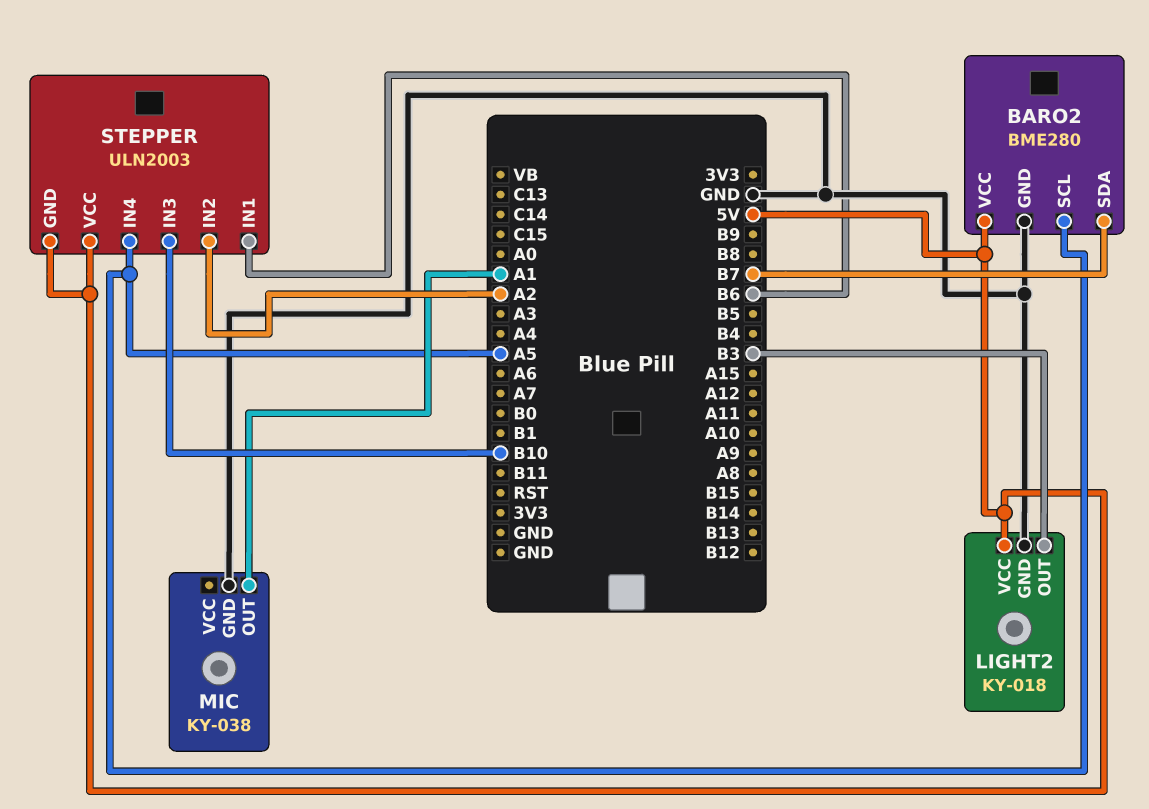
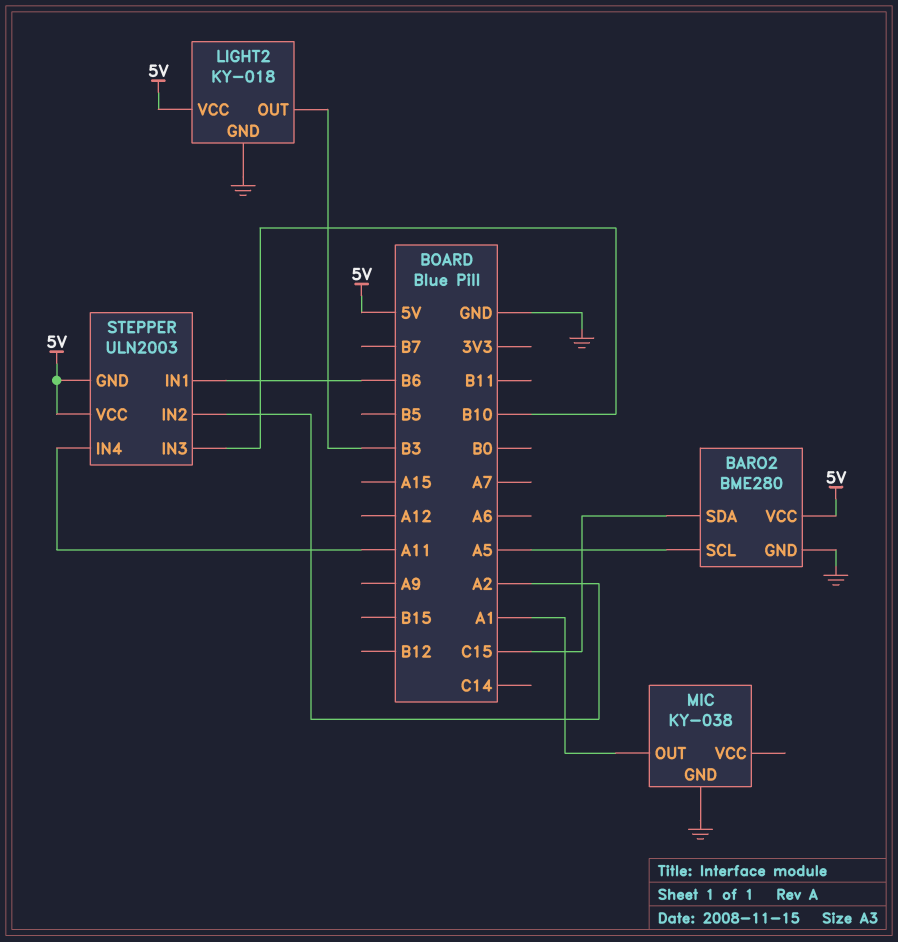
BARO2 pin SDA: B7 -> C15
STEPPER pin IN4: A5 -> A11

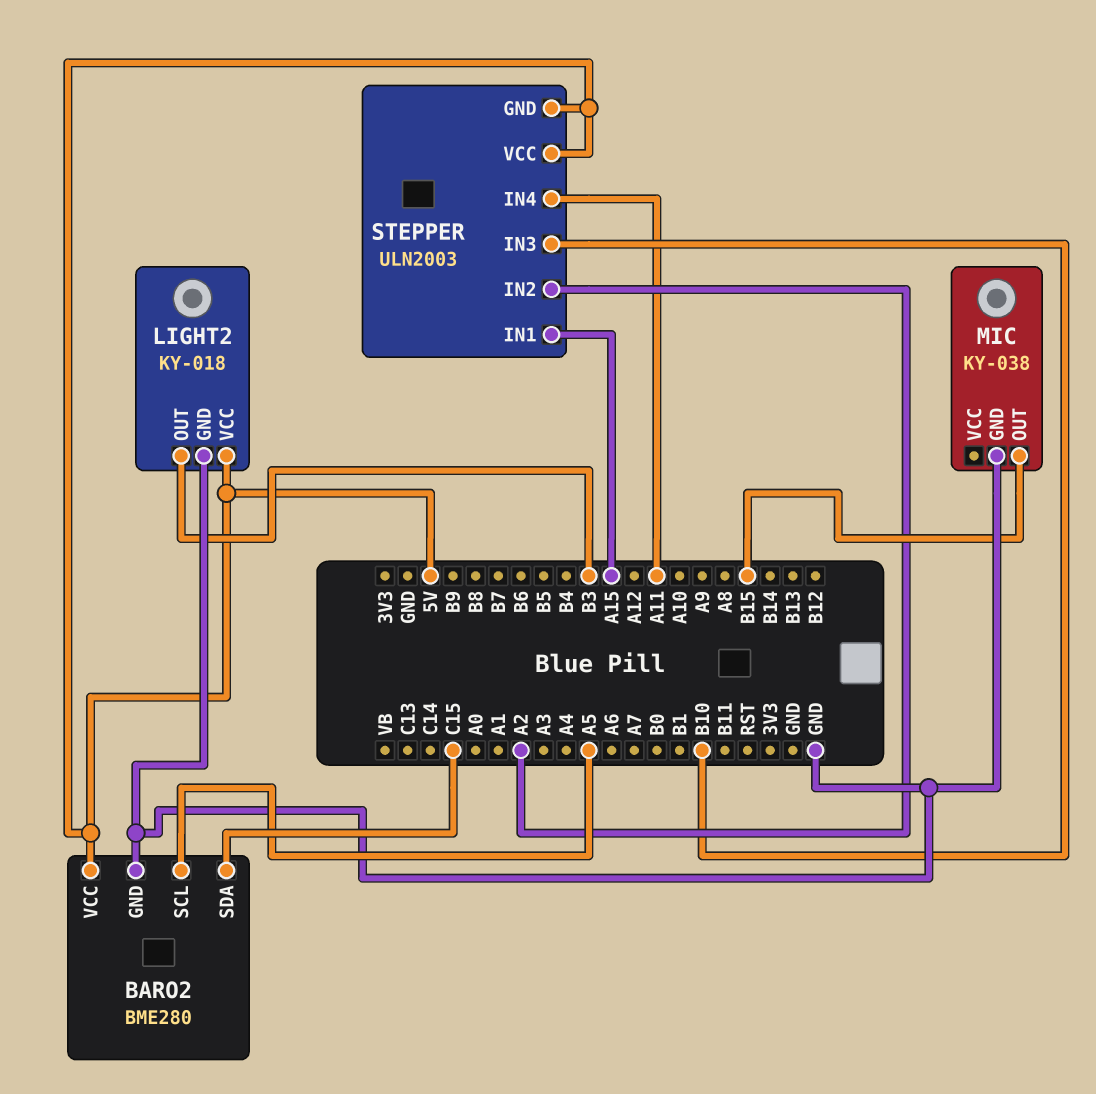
MIC pin OUT: A1 -> B15
STEPPER pin IN1: B6 -> A15

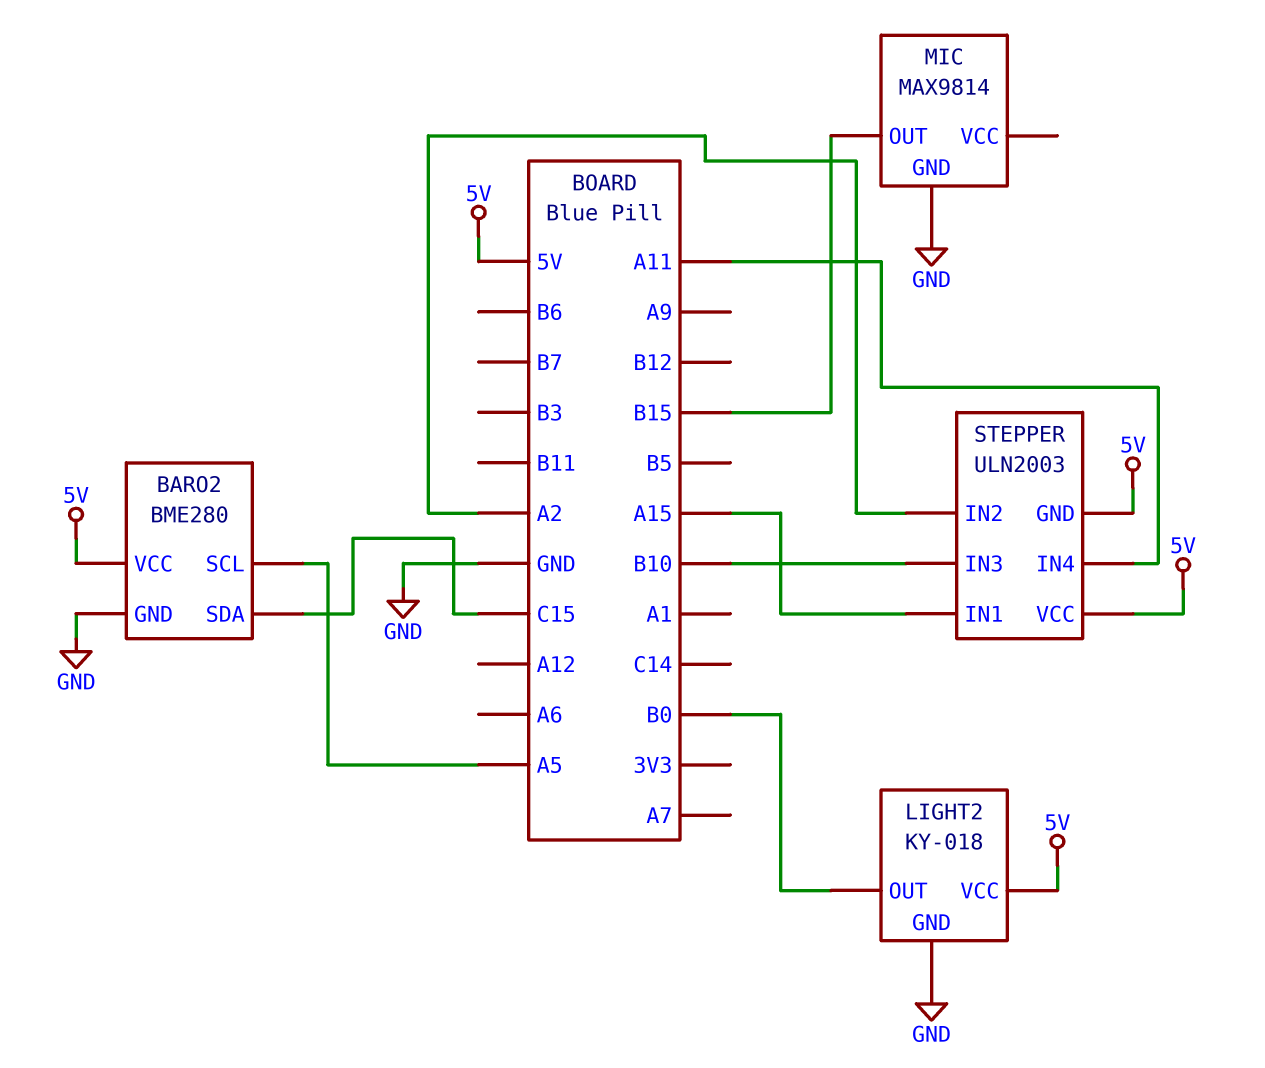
LIGHT2 pin OUT: B3 -> B0
MIC: KY-038 -> MAX9814

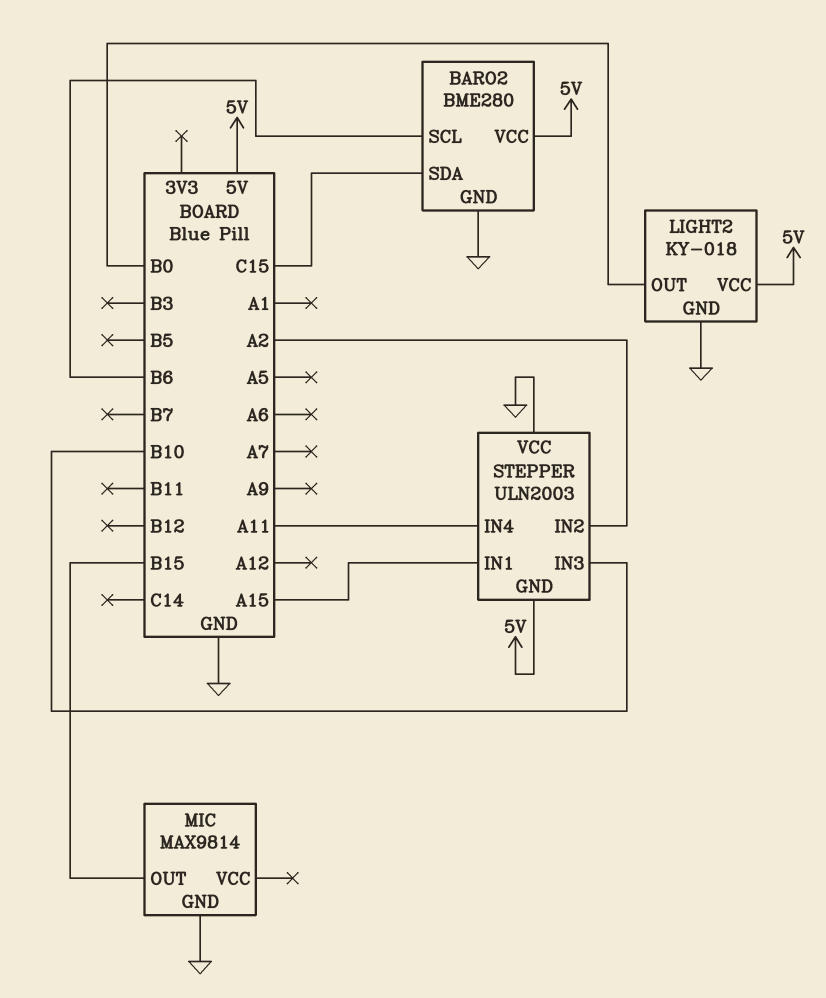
BARO2 pin SCL: A5 -> B6
STEPPER pin VCC: 5V -> GND

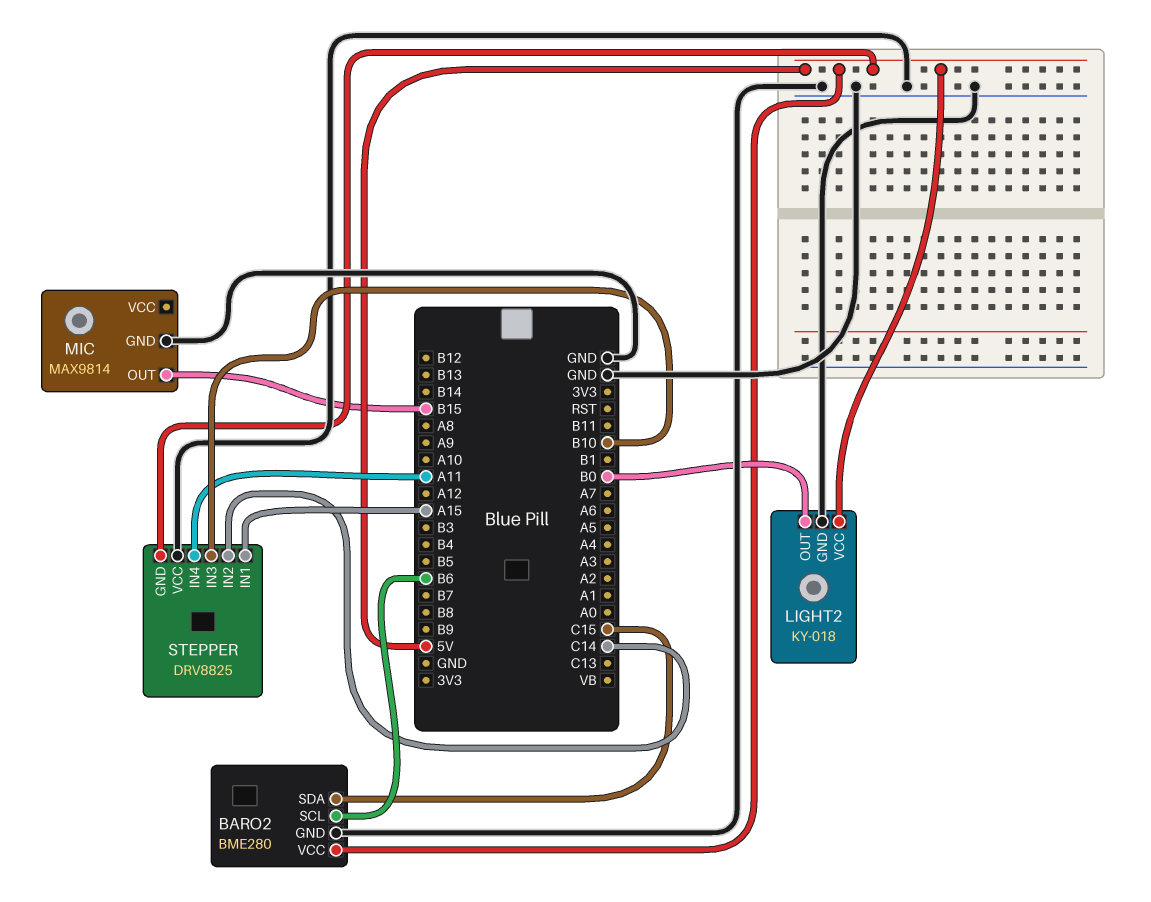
STEPPER: ULN2003 -> DRV8825
STEPPER pin IN2: A2 -> C14

